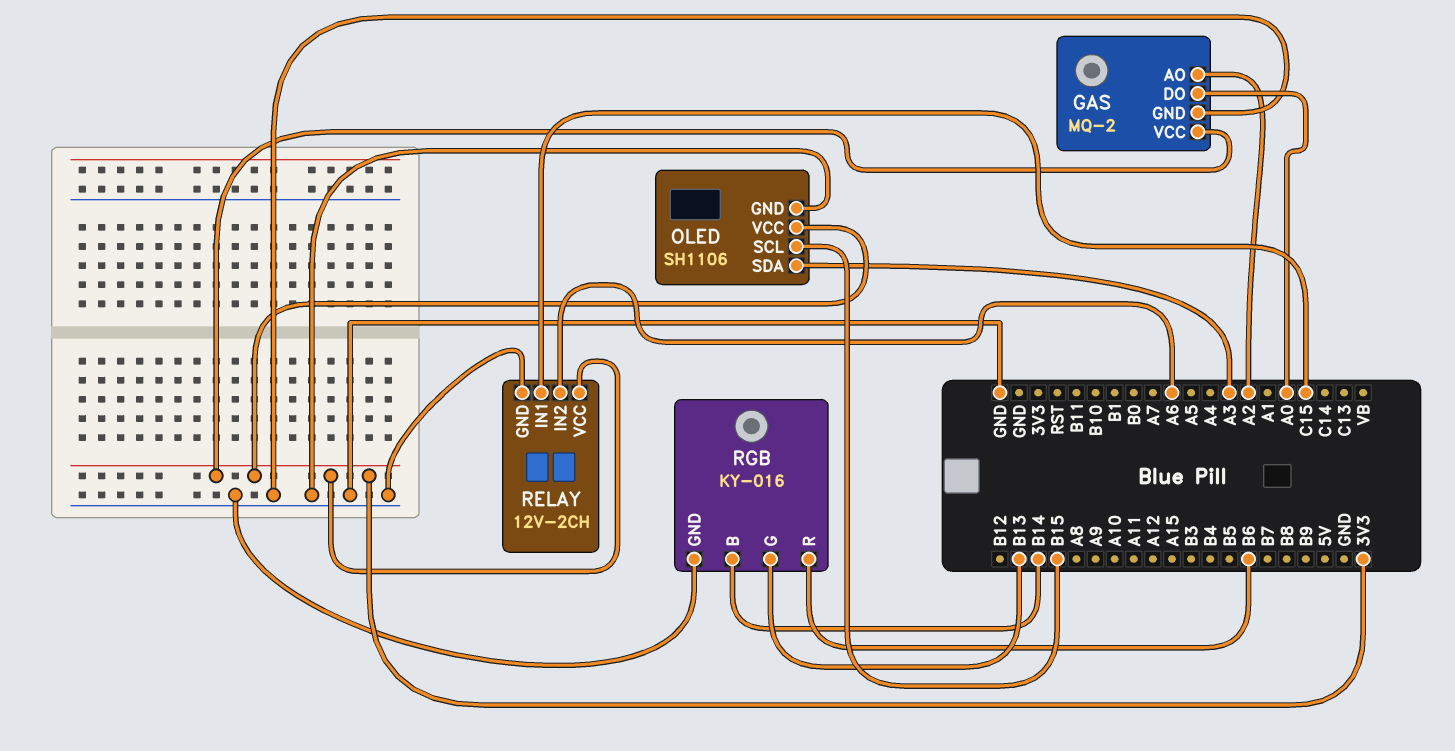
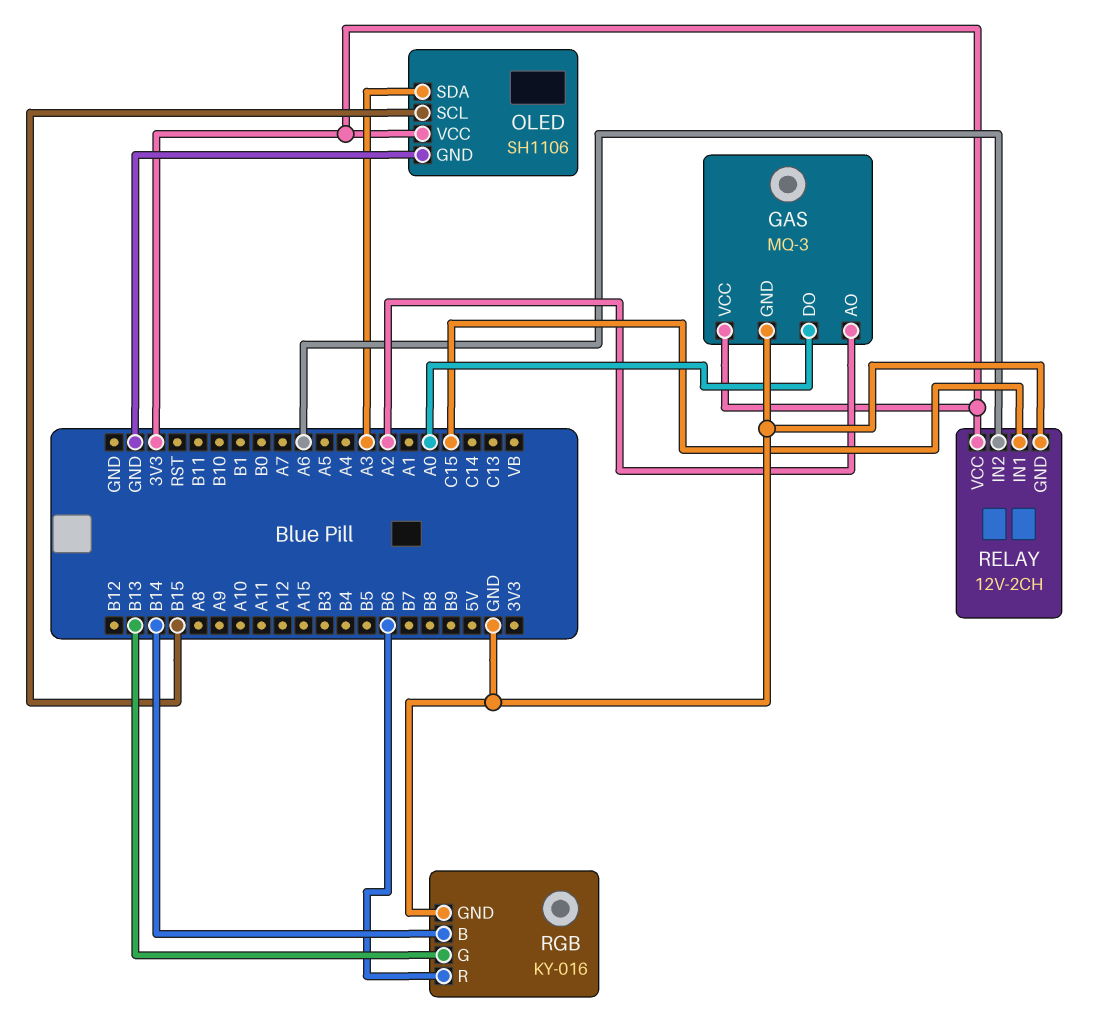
GAS: MQ-2 -> MQ-3

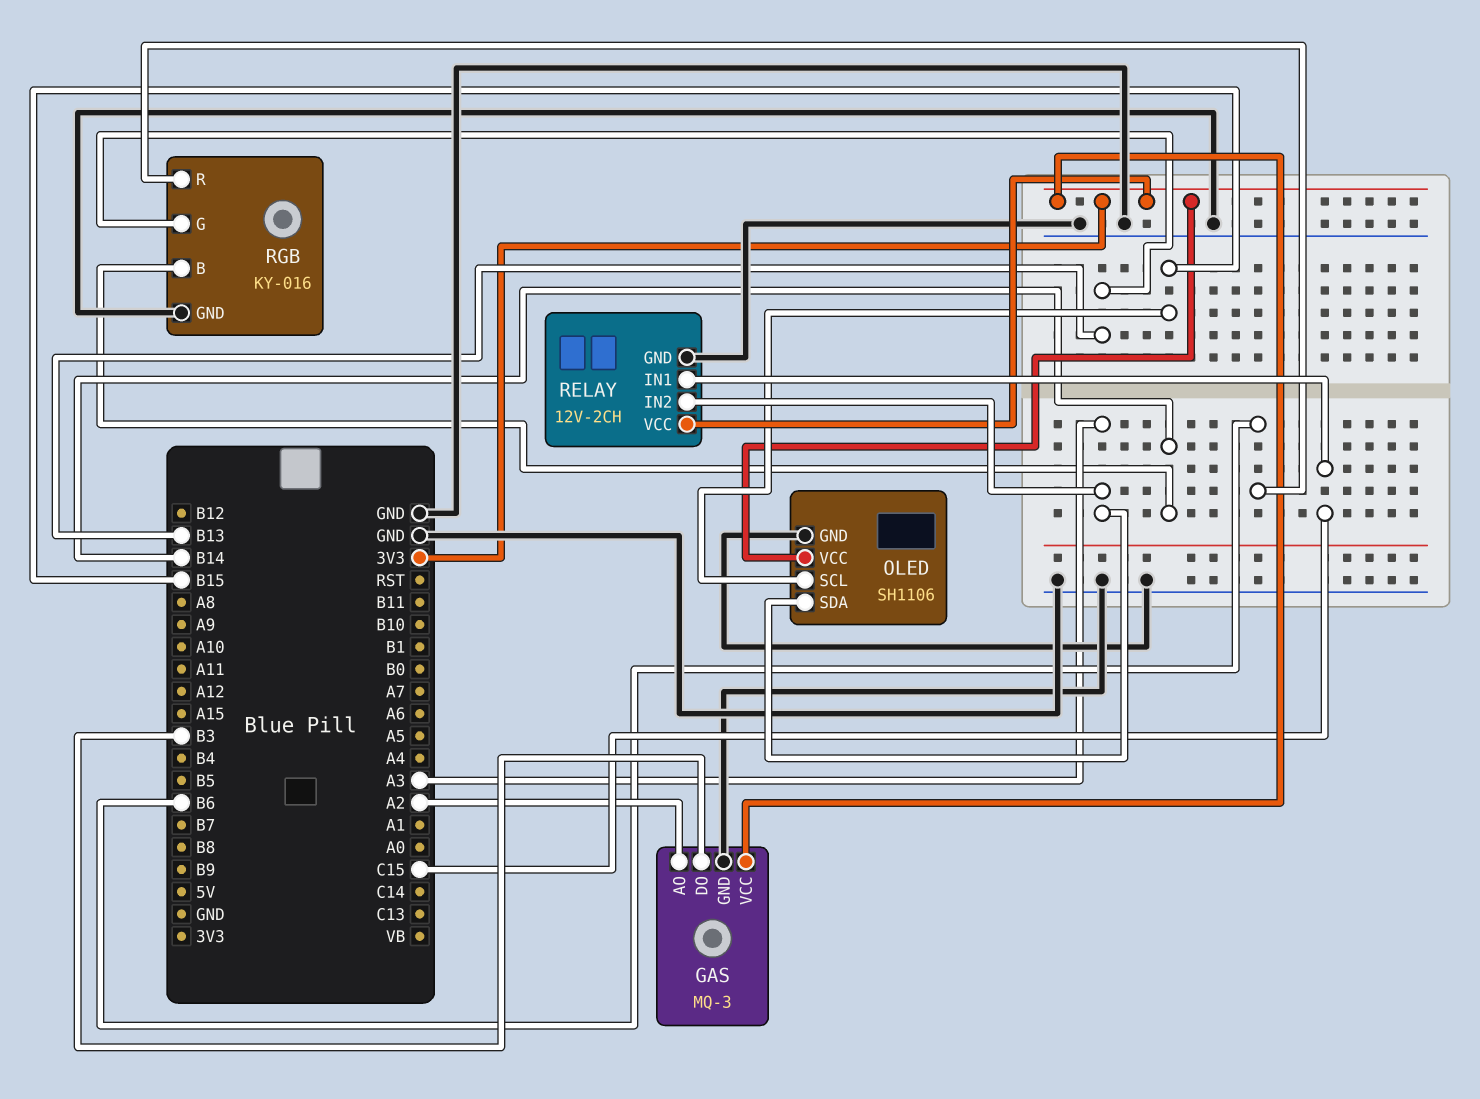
GAS pin DO: A0 -> B3
RELAY pin IN2: A6 -> A3

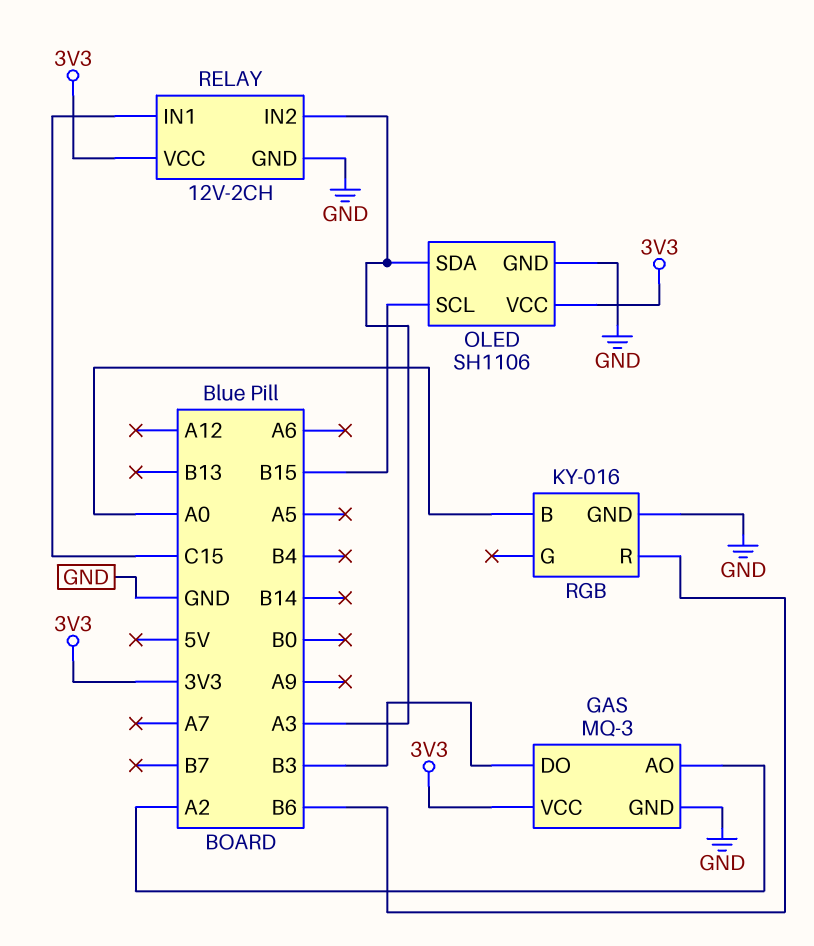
RGB pin B: B14 -> A0
RGB pin G: B13 -> none

